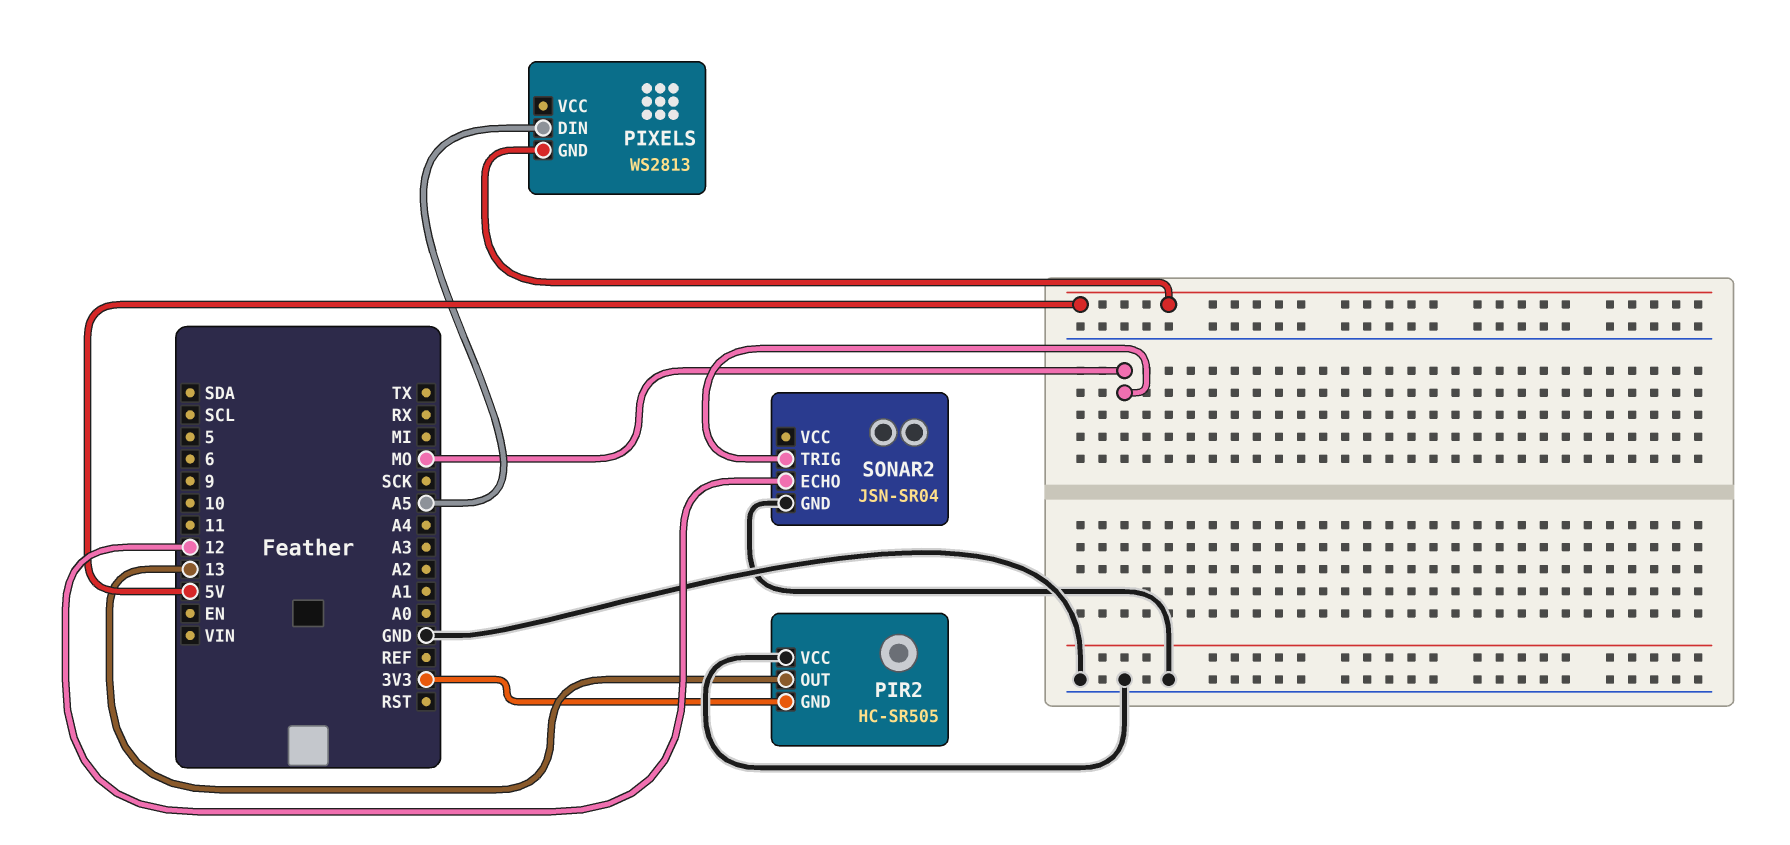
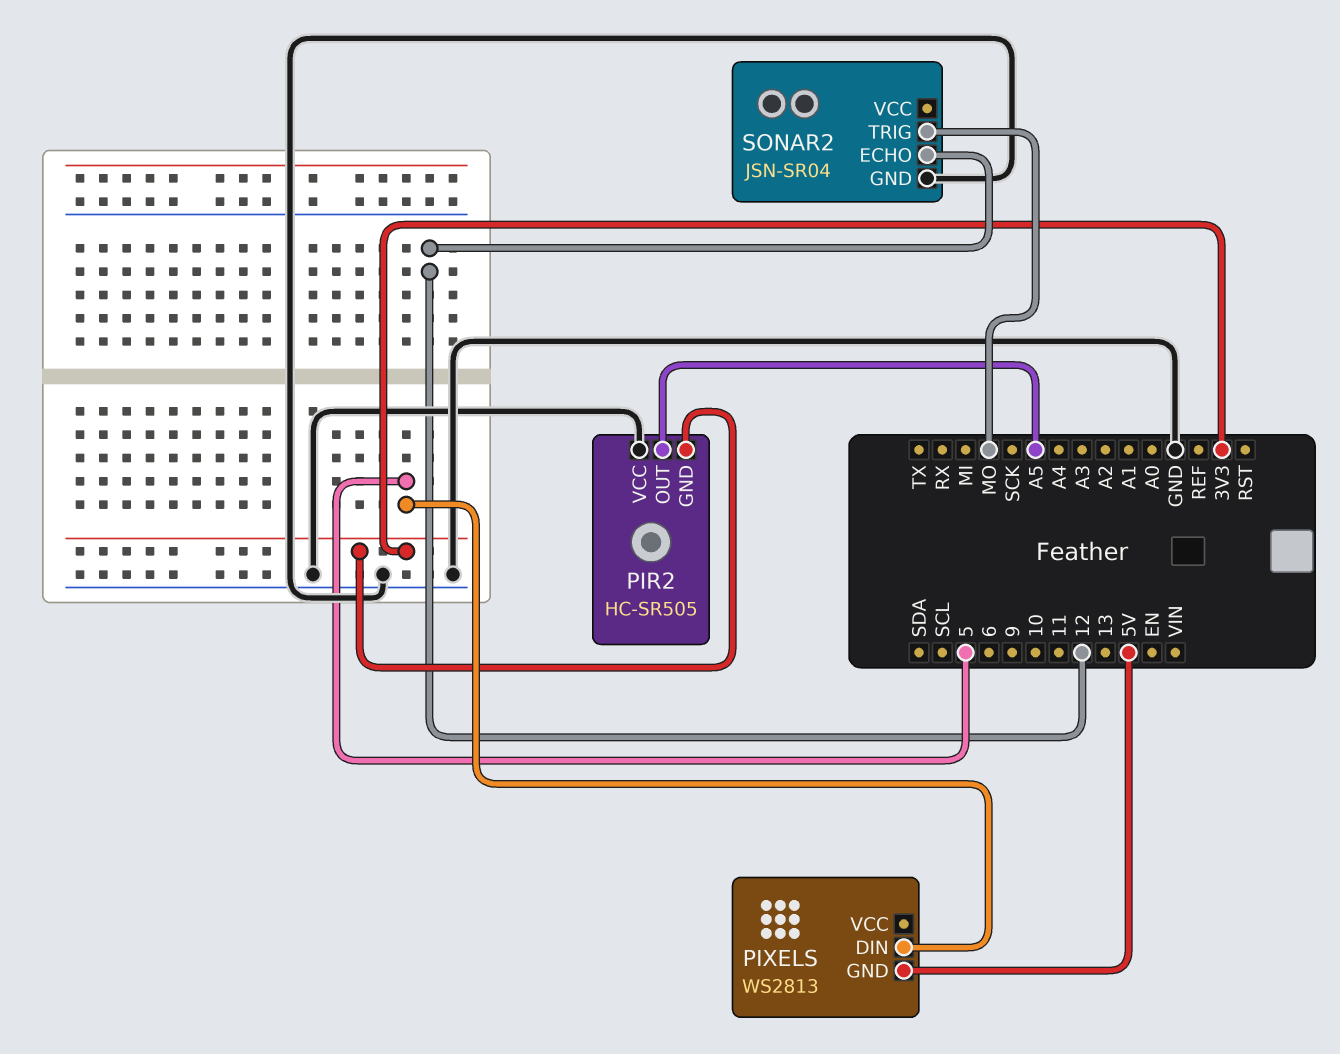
PIR2 pin OUT: 13 -> A5
PIXELS pin DIN: A5 -> 5

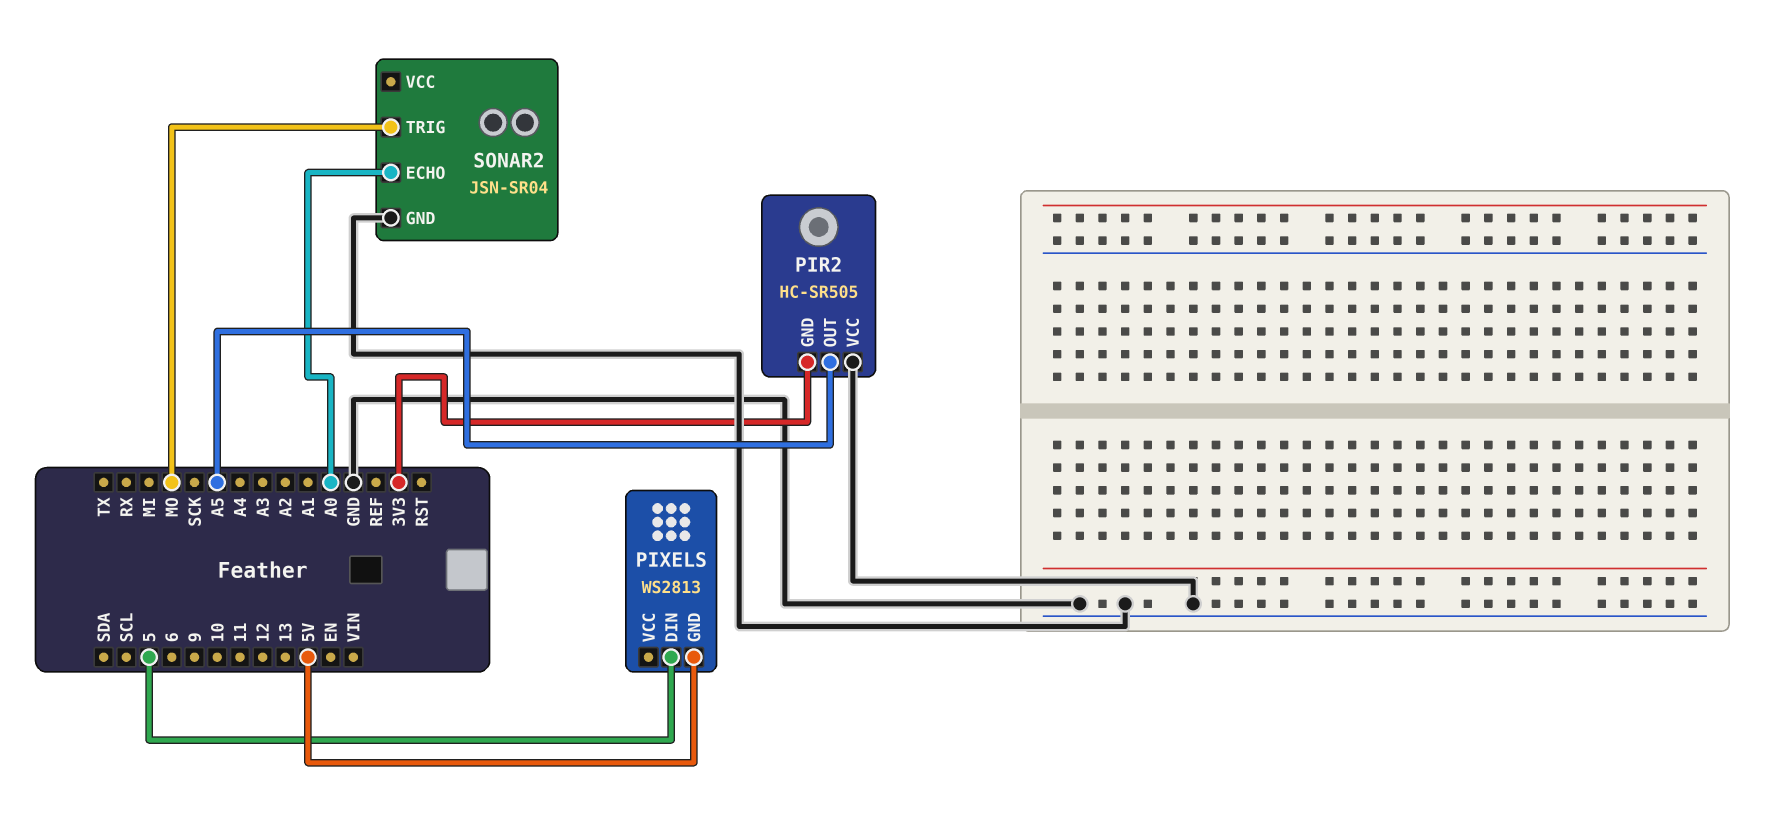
SONAR2 pin ECHO: 12 -> A0

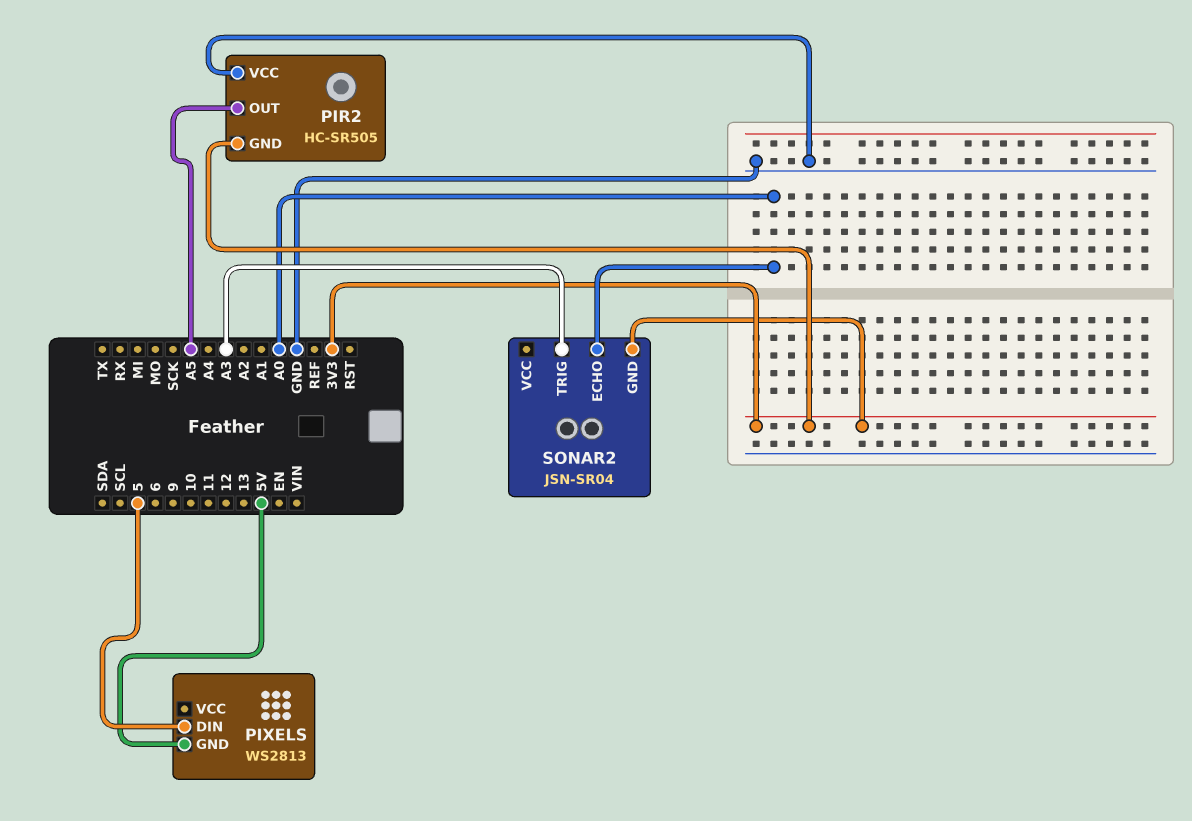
SONAR2 pin GND: GND -> 3V3
SONAR2 pin TRIG: MO -> A3

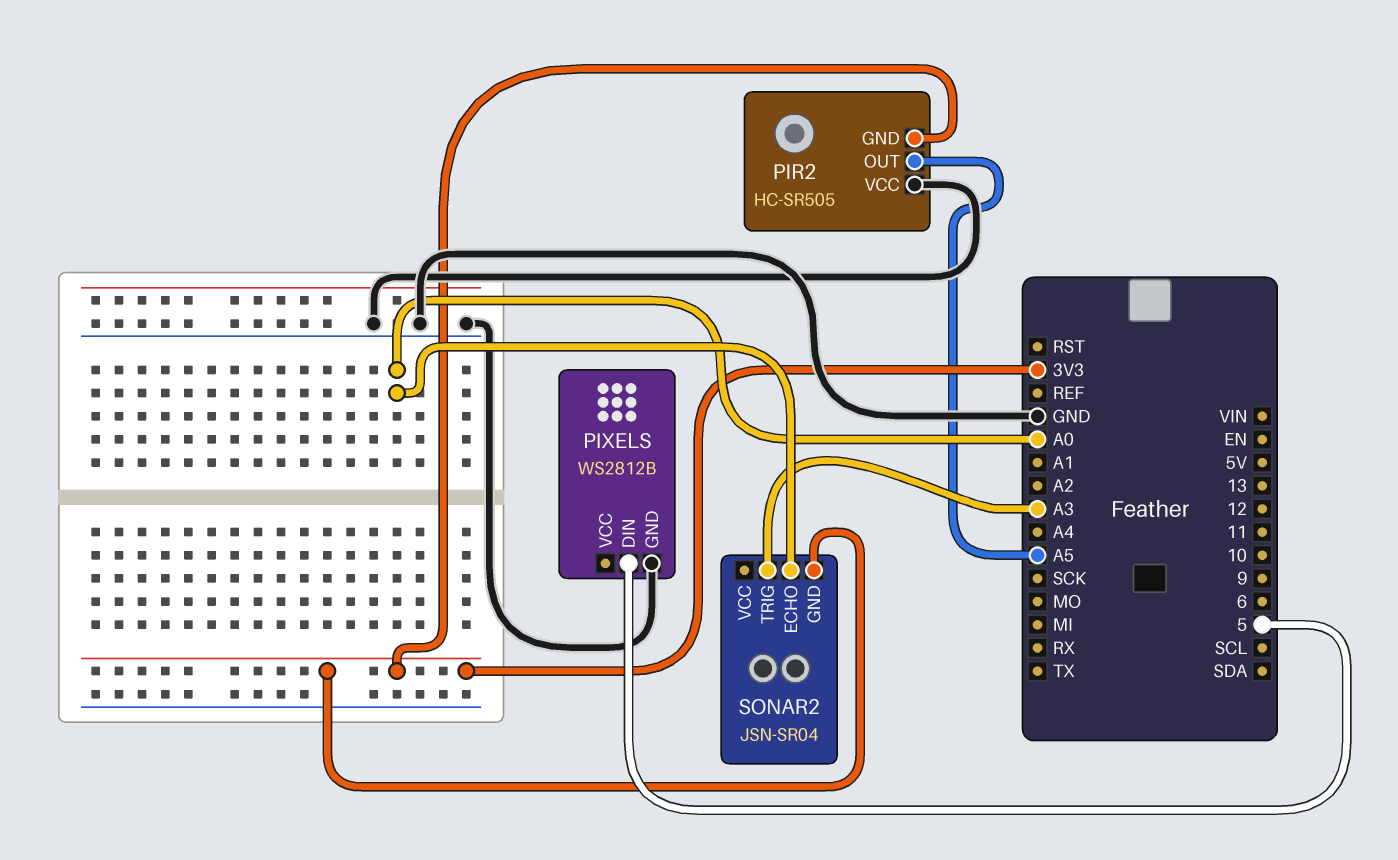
PIXELS: WS2813 -> WS2812B
PIXELS pin GND: 5V -> GND

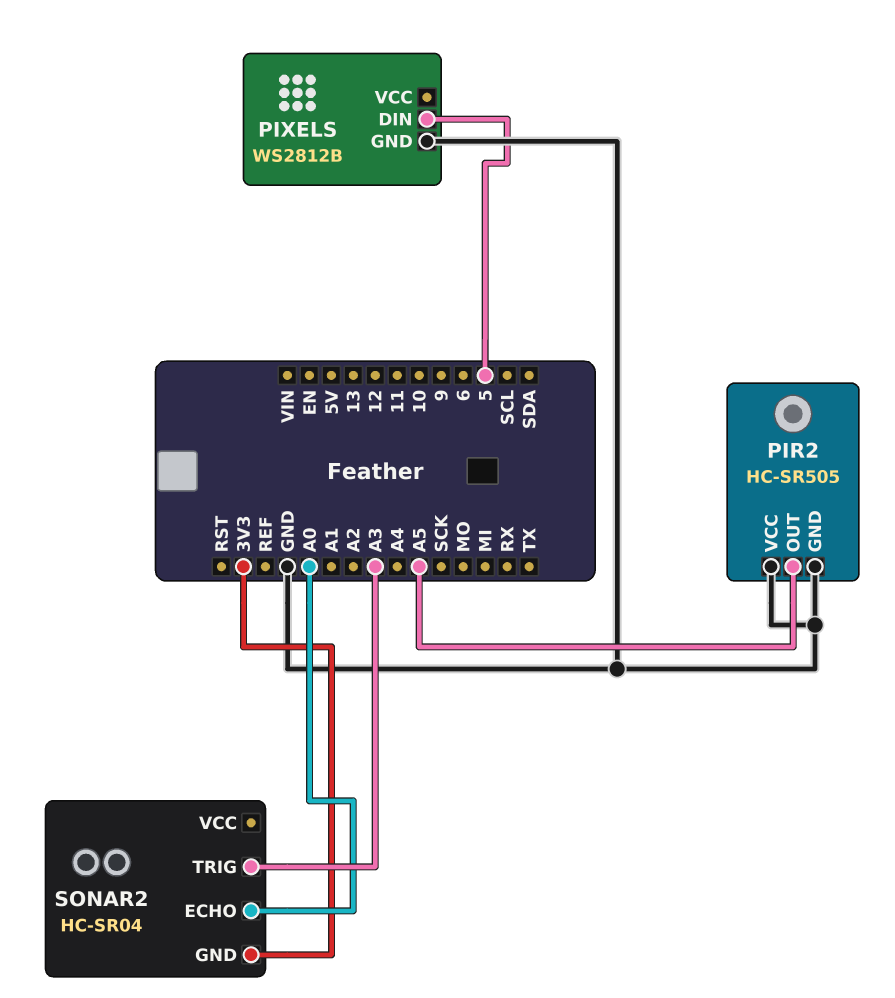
PIR2 pin GND: 3V3 -> GND
SONAR2: JSN-SR04 -> HC-SR04

